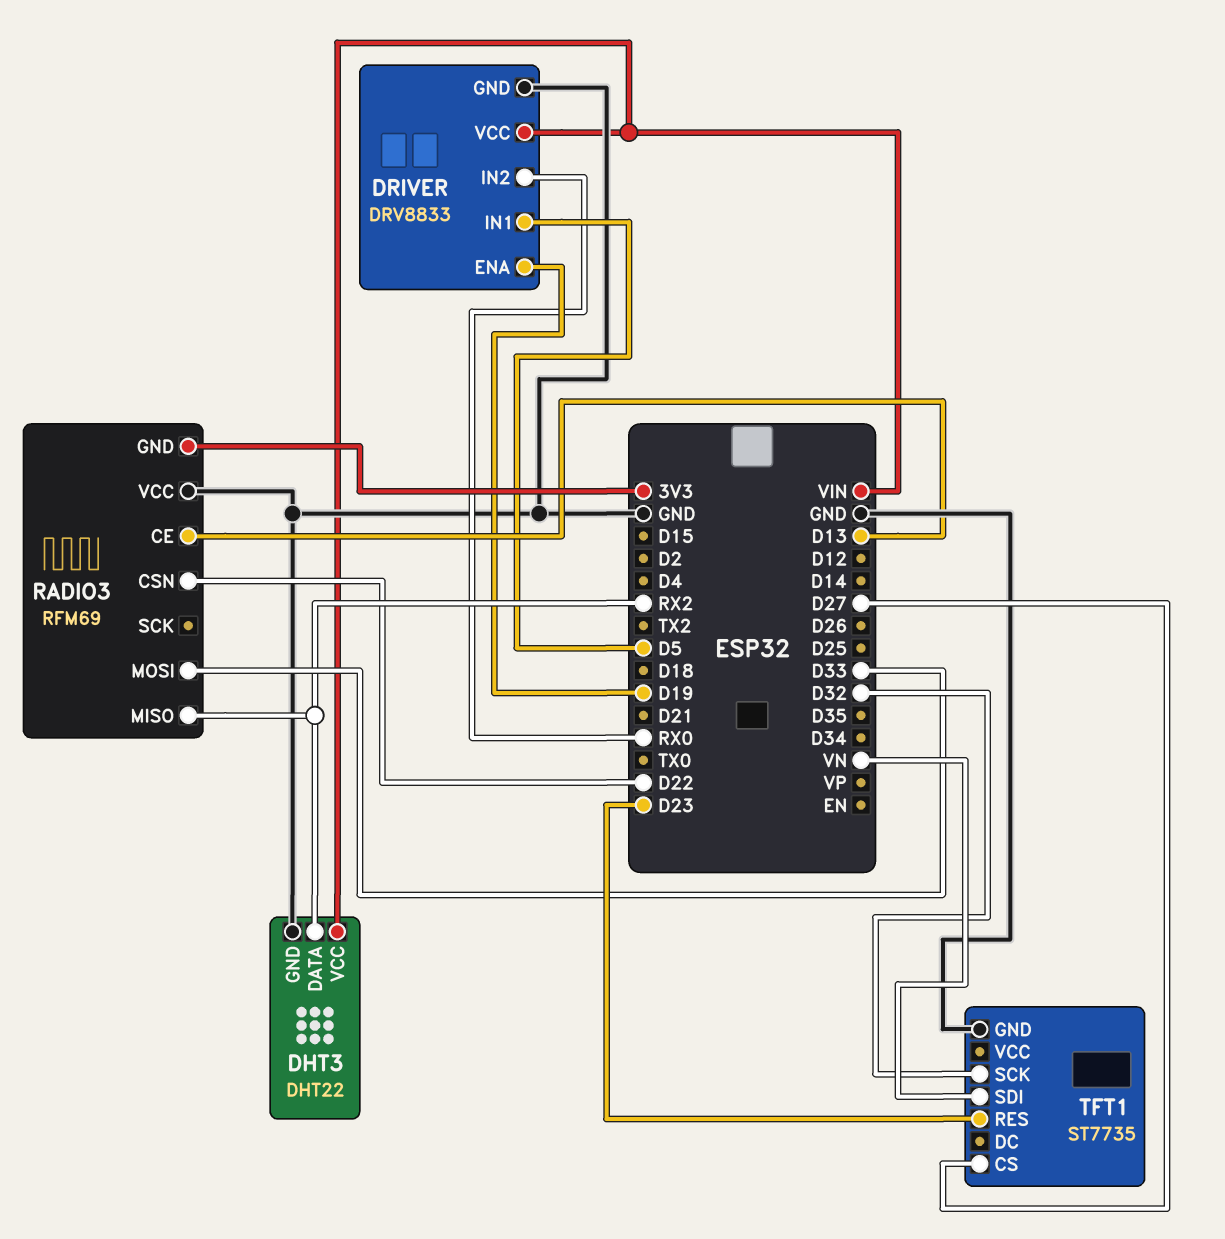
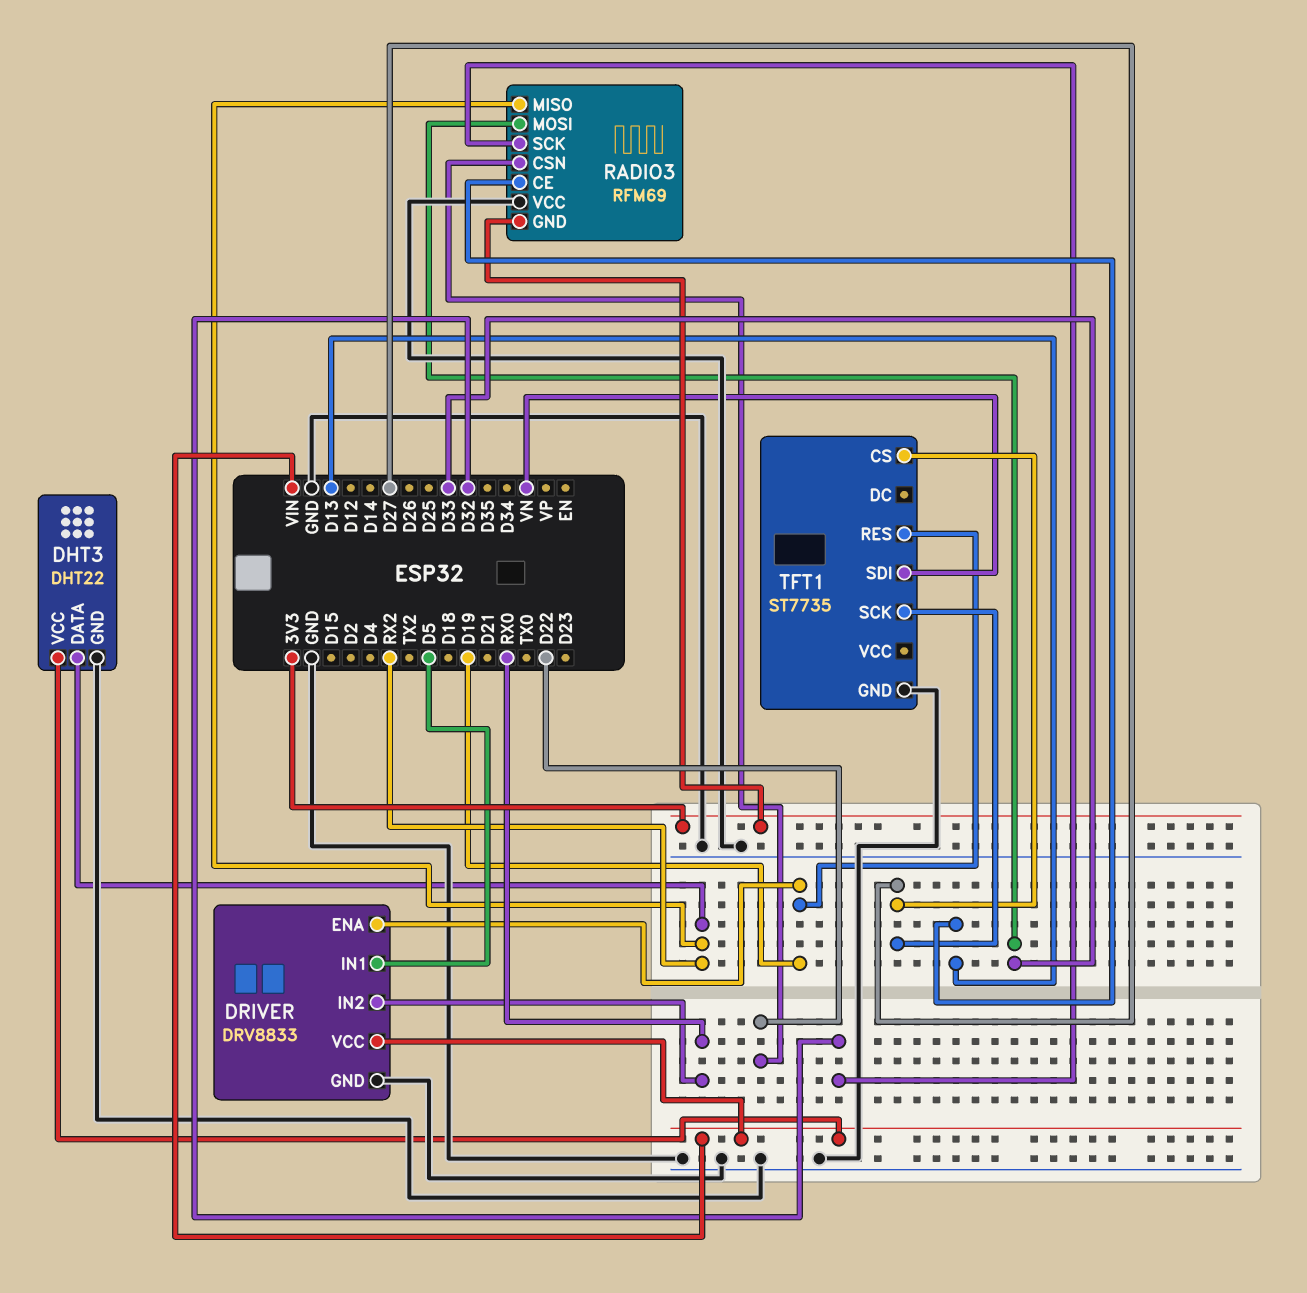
RADIO3 pin SCK: none -> D32
TFT1 pin RES: D23 -> D19
TFT1 pin SCK: D32 -> D27

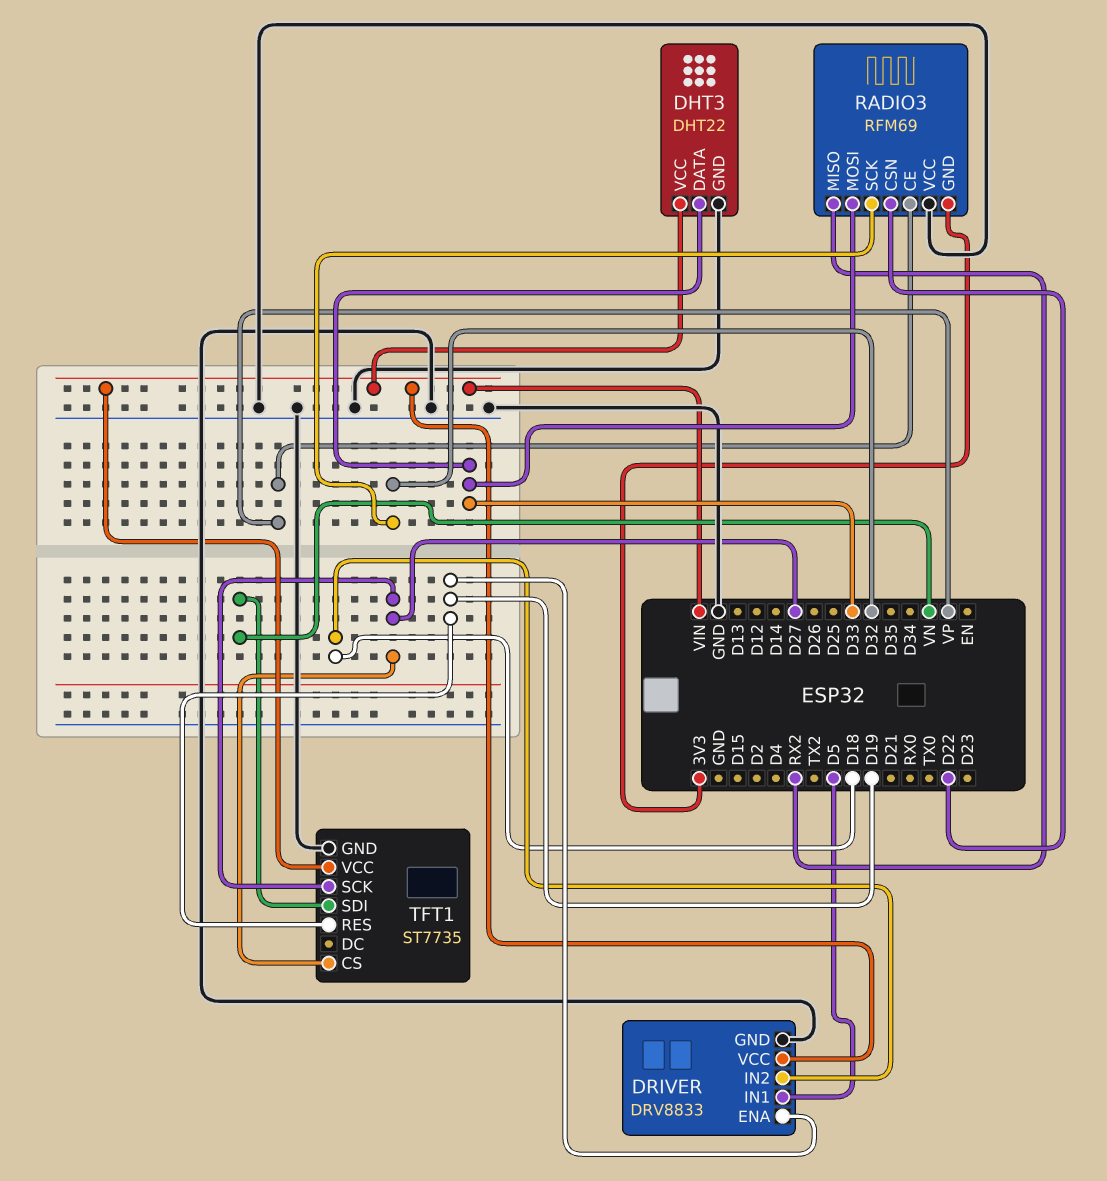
DHT3 pin DATA: RX2 -> D33
DRIVER pin IN2: RX0 -> D18
RADIO3 pin CE: D13 -> VP
TFT1 pin VCC: none -> VIN

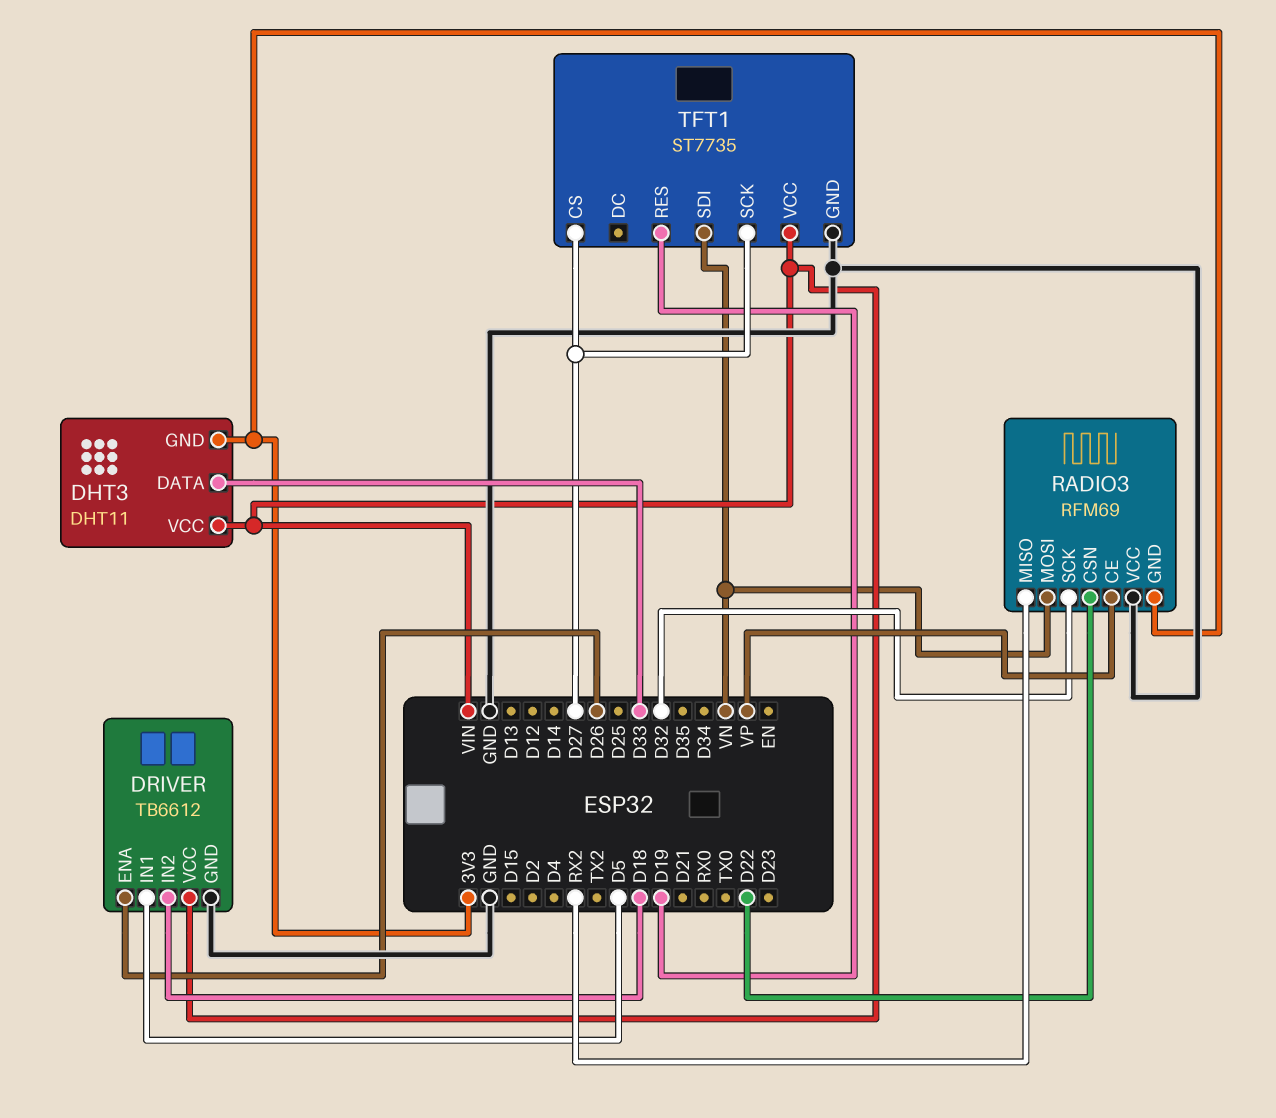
DHT3: DHT22 -> DHT11
DHT3 pin GND: GND -> 3V3
DRIVER: DRV8833 -> TB6612
DRIVER pin ENA: D19 -> D26
RADIO3 pin MOSI: D33 -> VN

